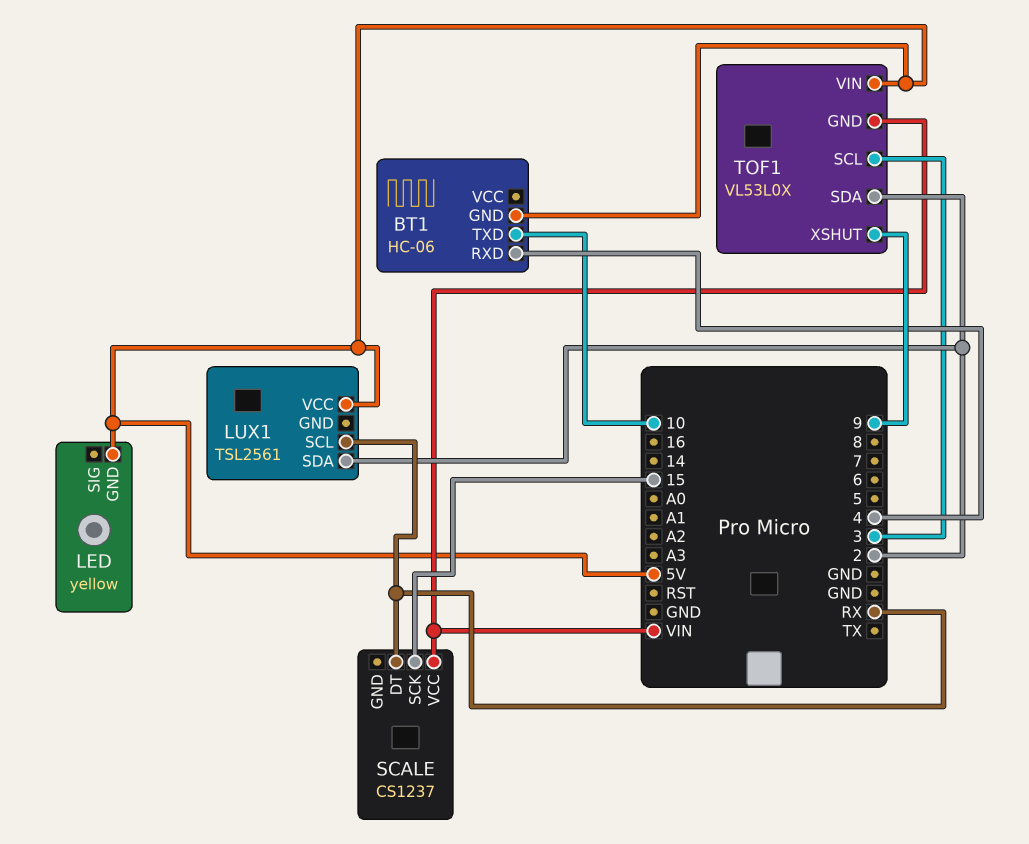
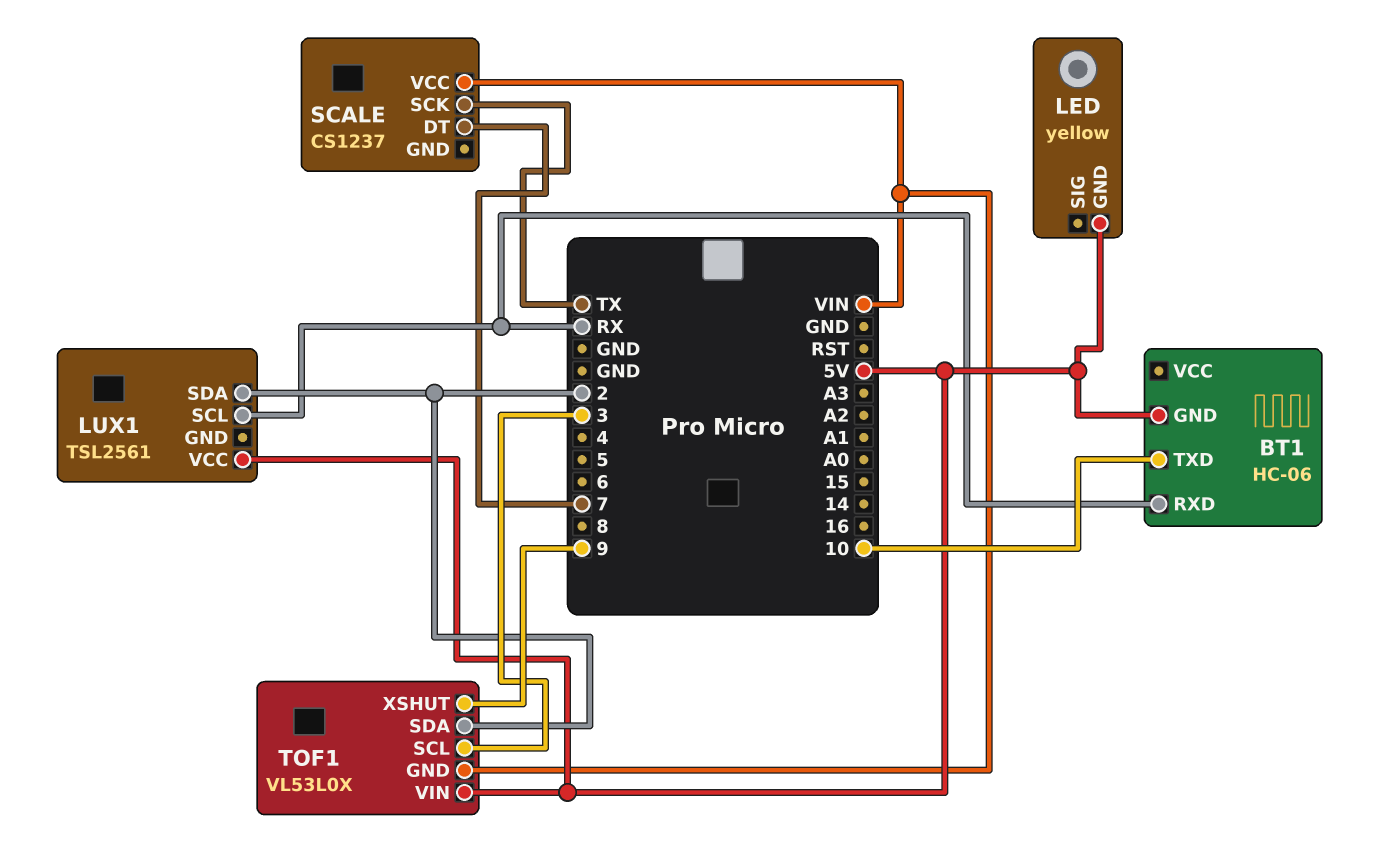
BT1 pin RXD: 4 -> RX
SCALE pin DT: RX -> 7
SCALE pin SCK: 15 -> TX

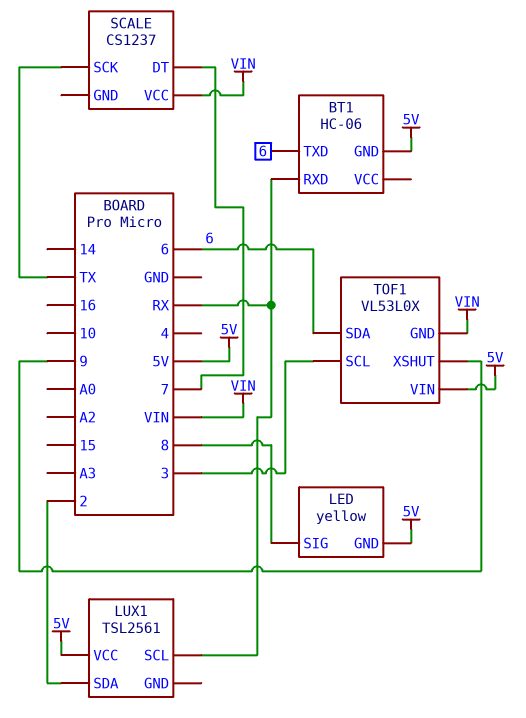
BT1 pin TXD: 10 -> 6
LED pin SIG: none -> 8
TOF1 pin SDA: 2 -> 6

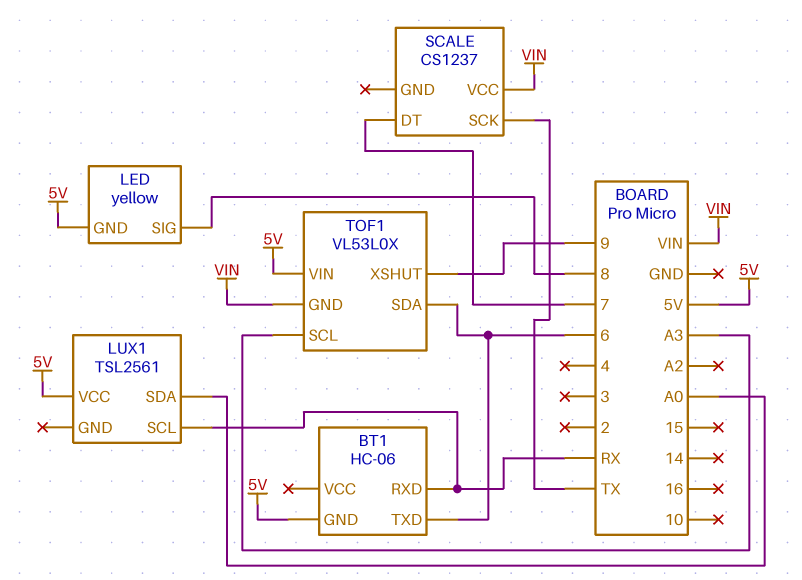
LUX1 pin SDA: 2 -> A0
TOF1 pin SCL: 3 -> A3

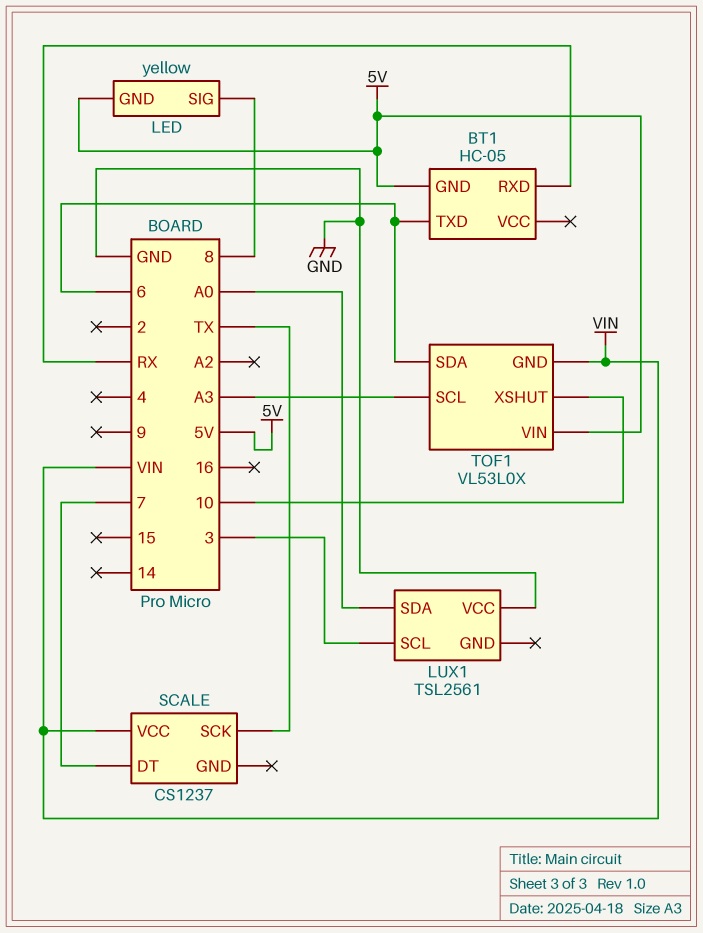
BT1: HC-06 -> HC-05
LUX1 pin SCL: RX -> 3
LUX1 pin VCC: 5V -> GND
TOF1 pin XSHUT: 9 -> 10

